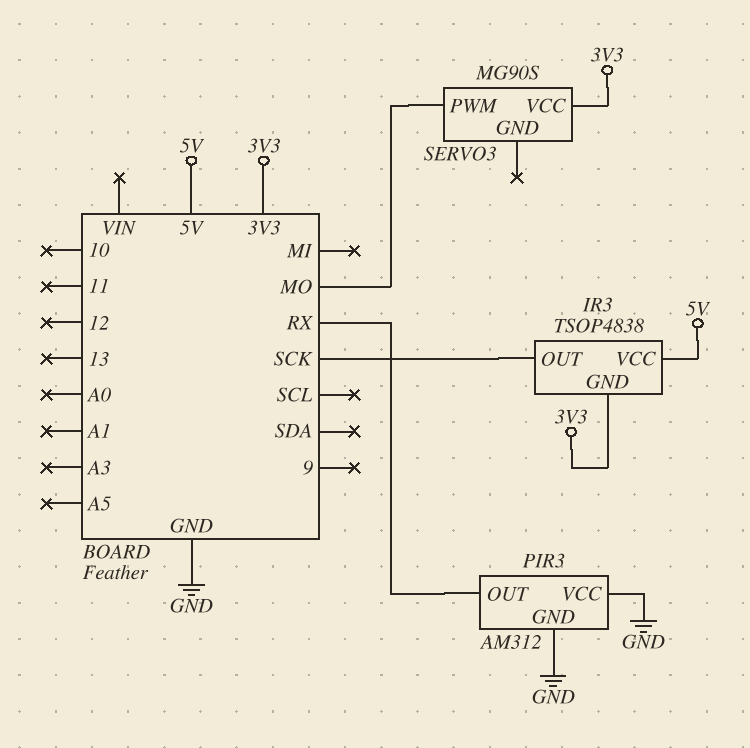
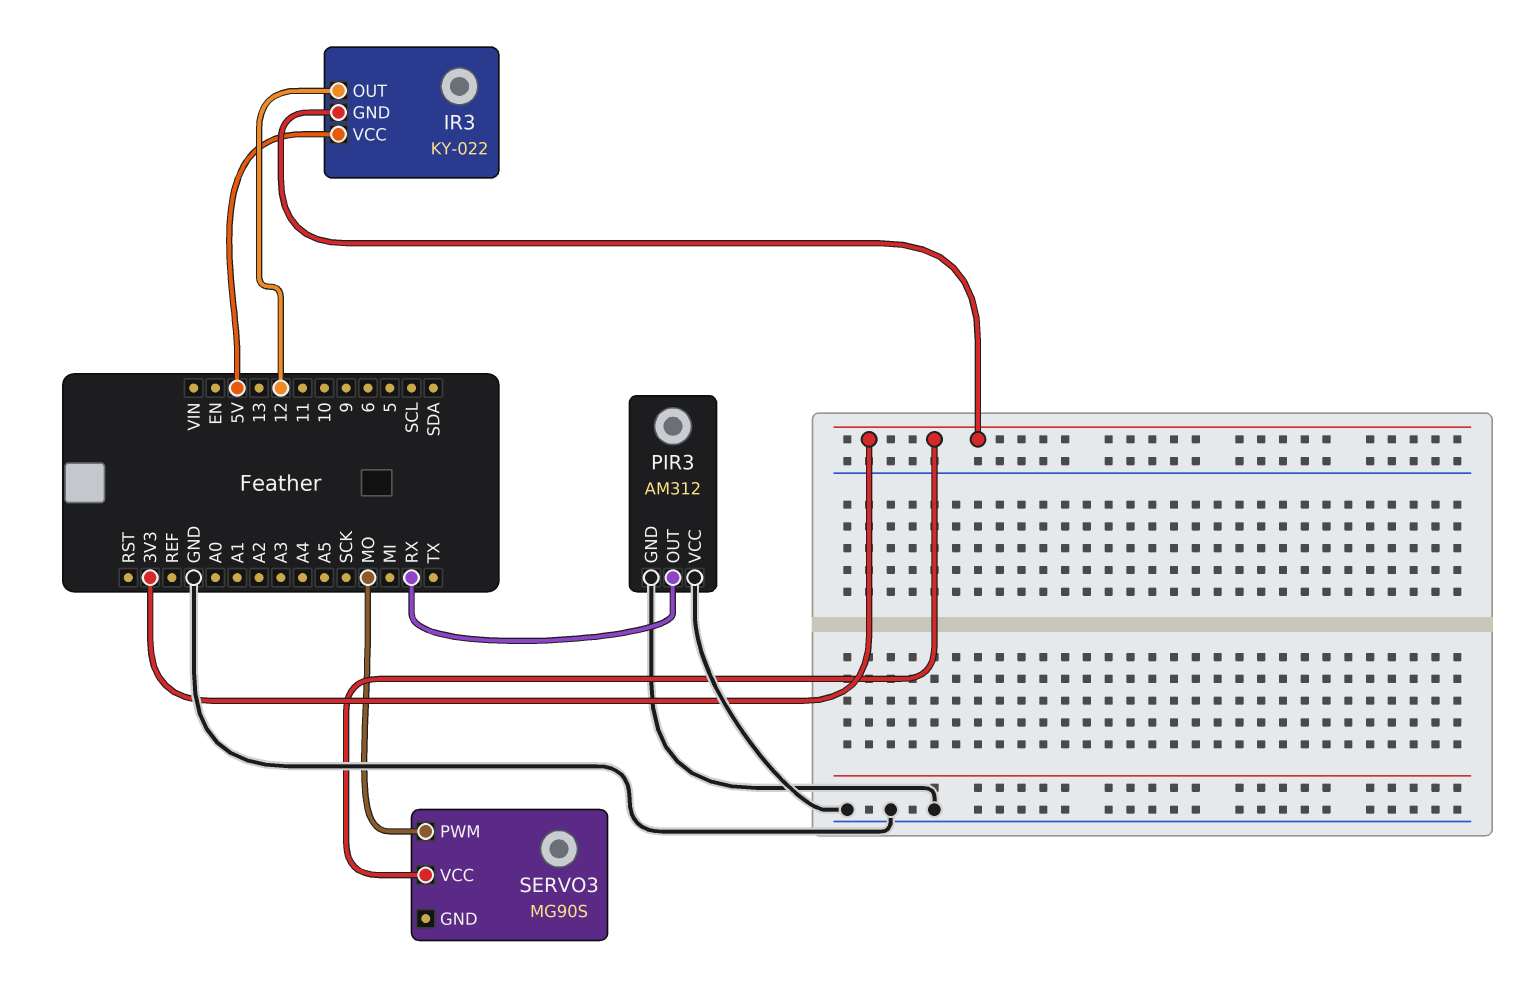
IR3: TSOP4838 -> KY-022
IR3 pin OUT: SCK -> 12

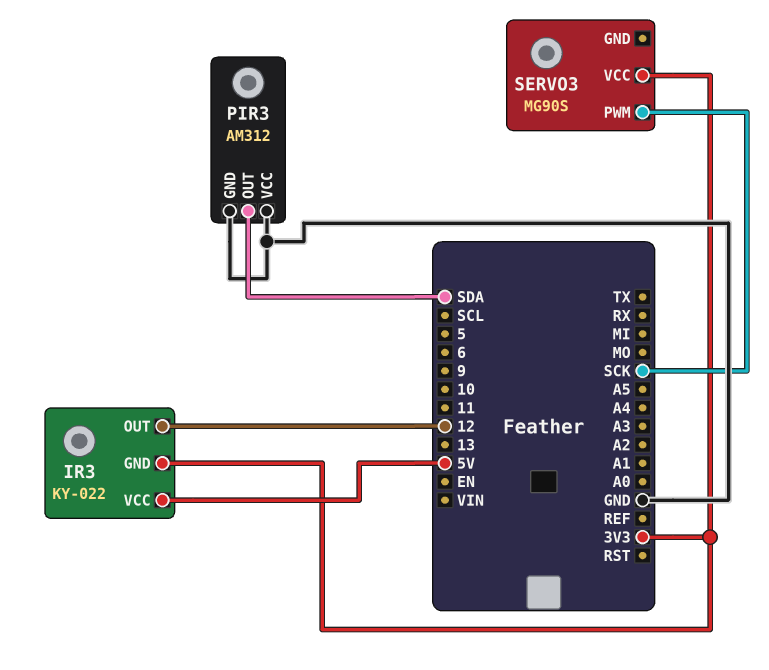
PIR3 pin OUT: RX -> SDA
SERVO3 pin PWM: MO -> SCK

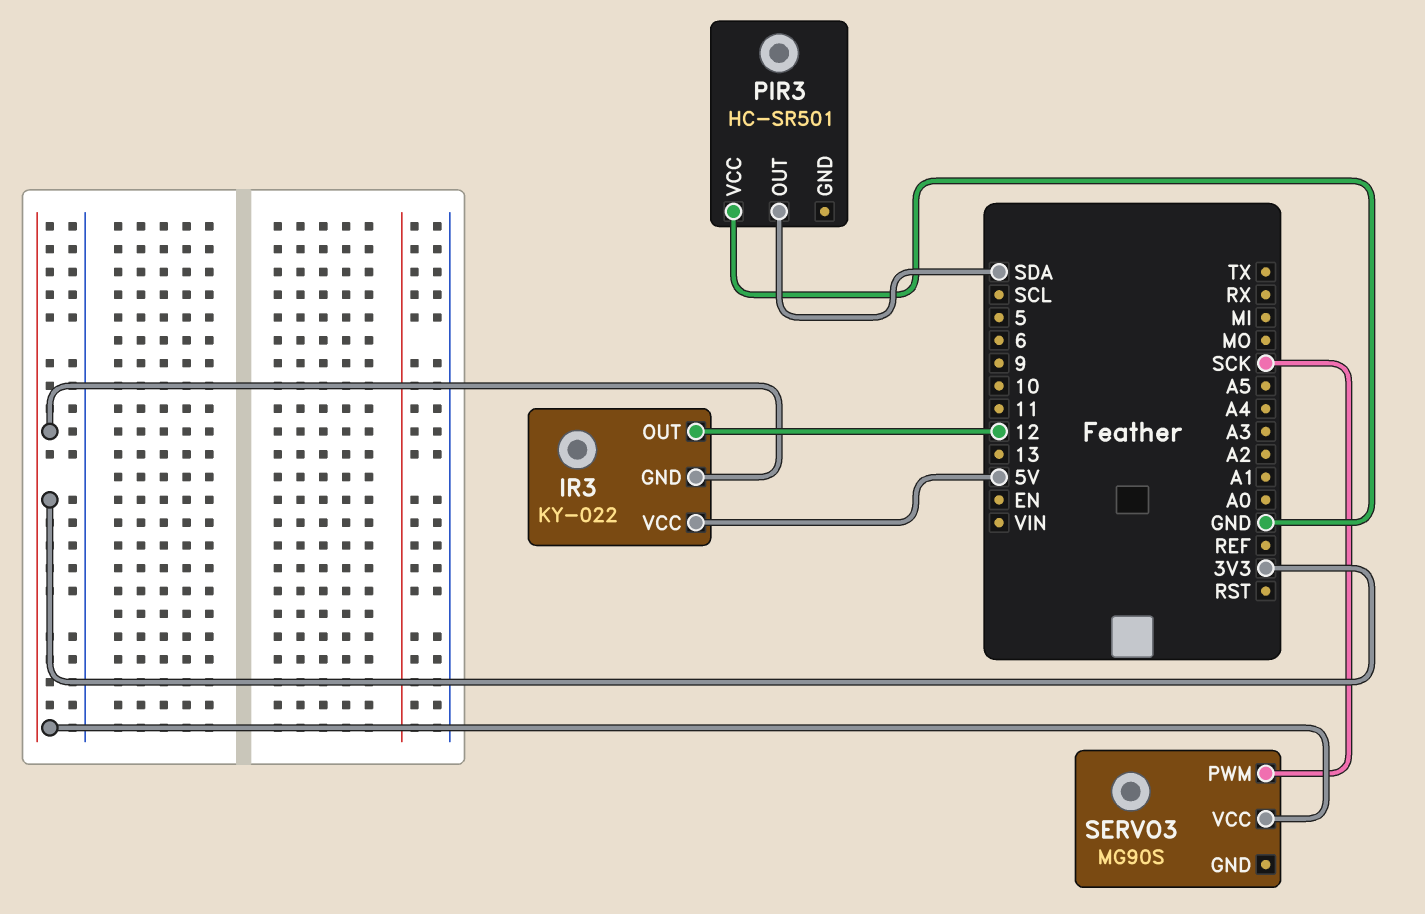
PIR3: AM312 -> HC-SR501
PIR3 pin GND: GND -> none

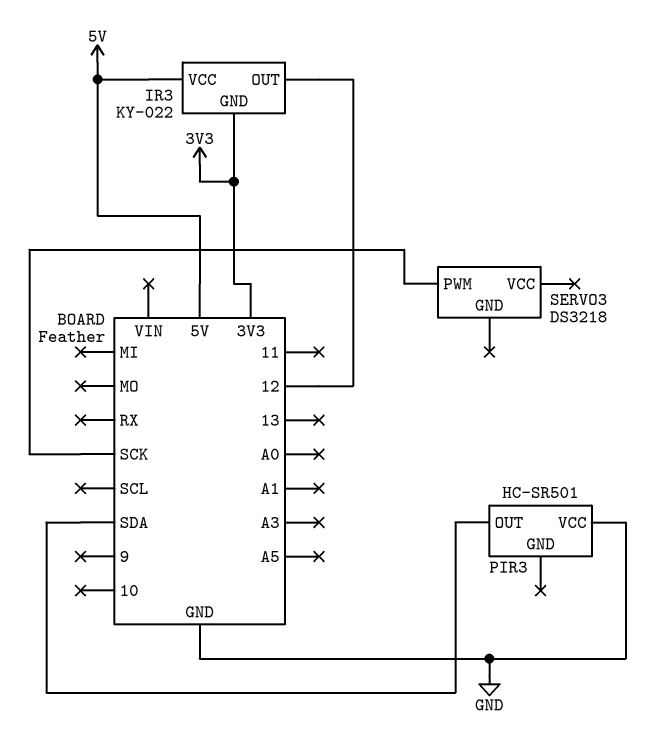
SERVO3: MG90S -> DS3218
SERVO3 pin VCC: 3V3 -> none

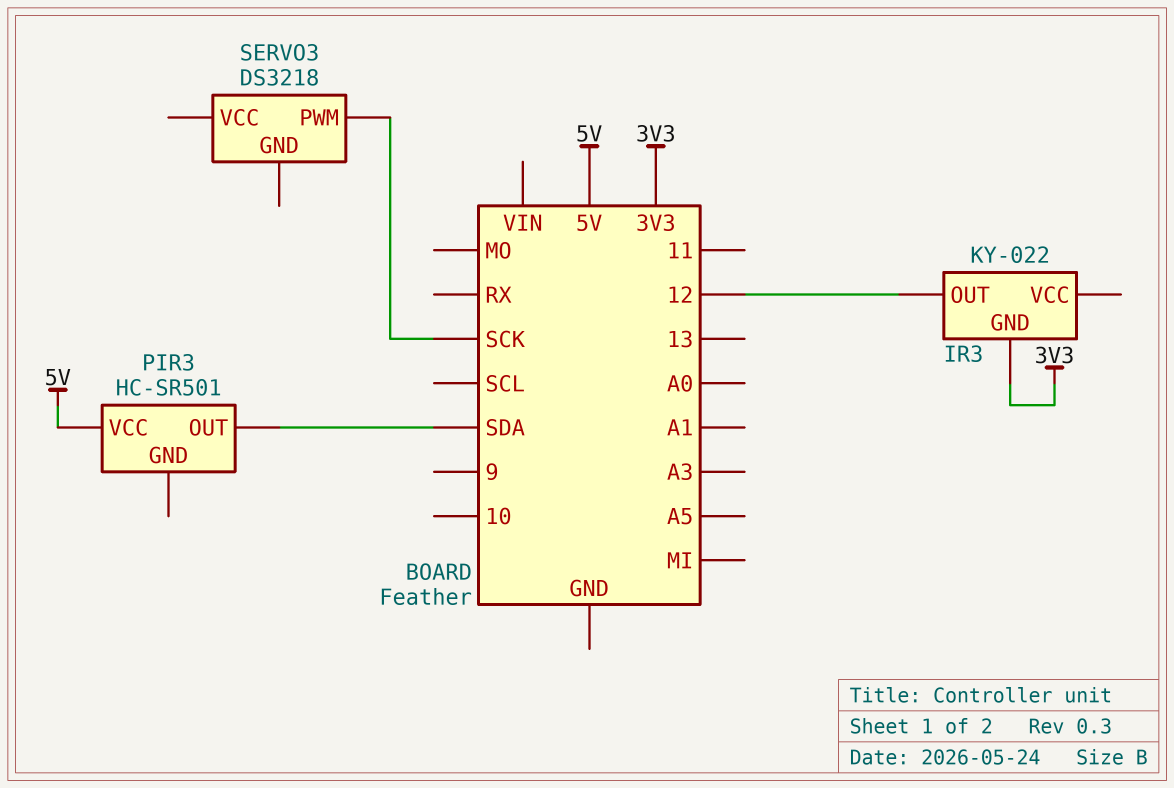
IR3 pin VCC: 5V -> none
PIR3 pin VCC: GND -> 5V

